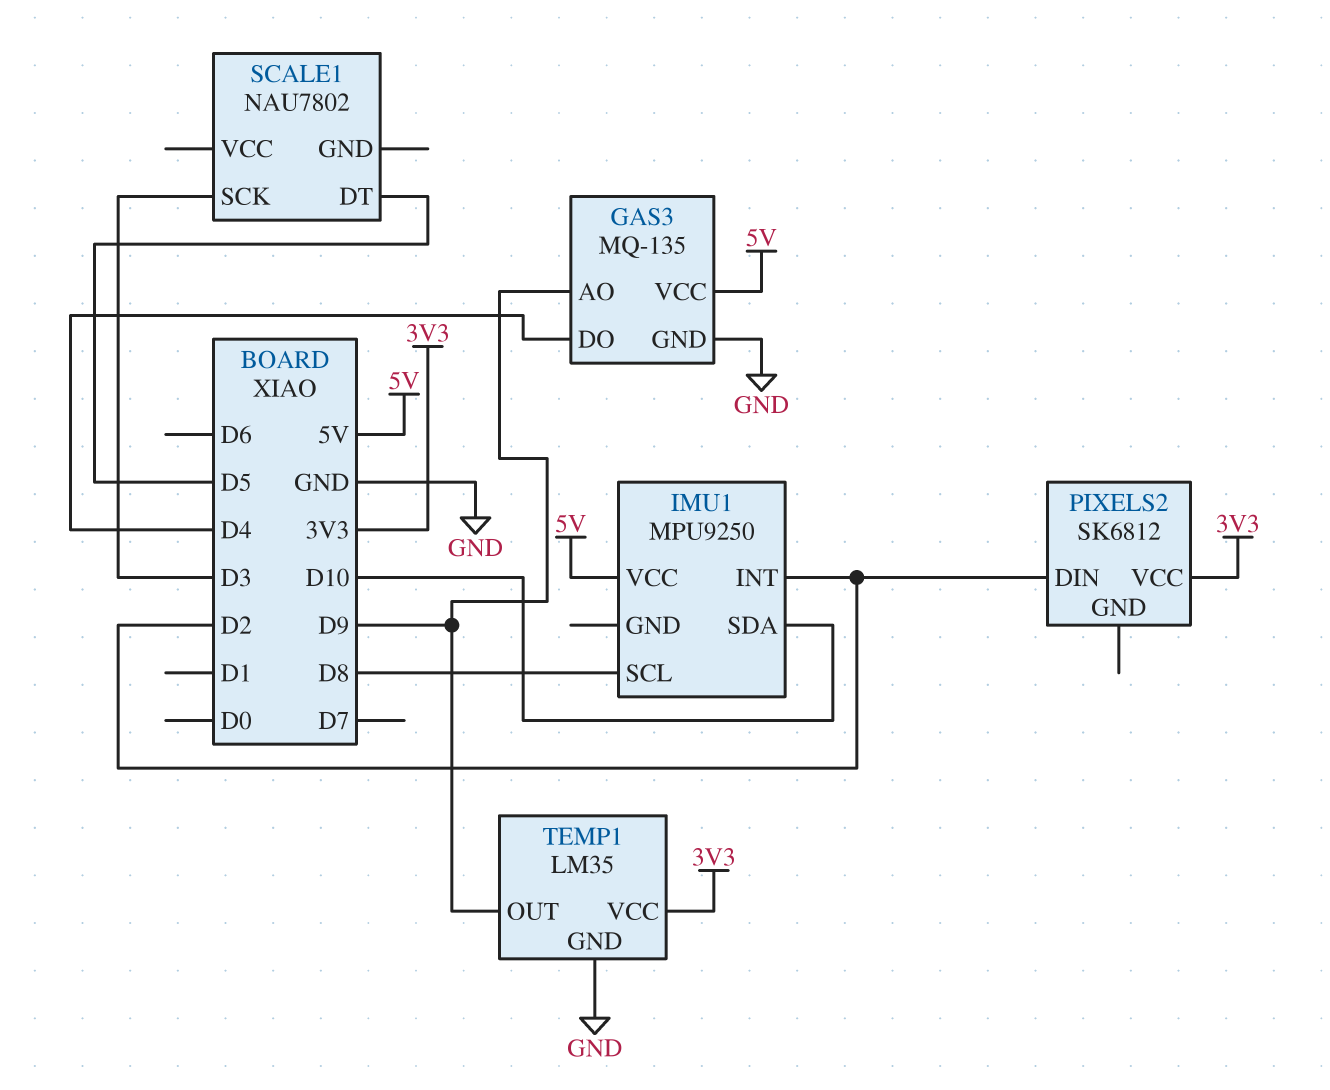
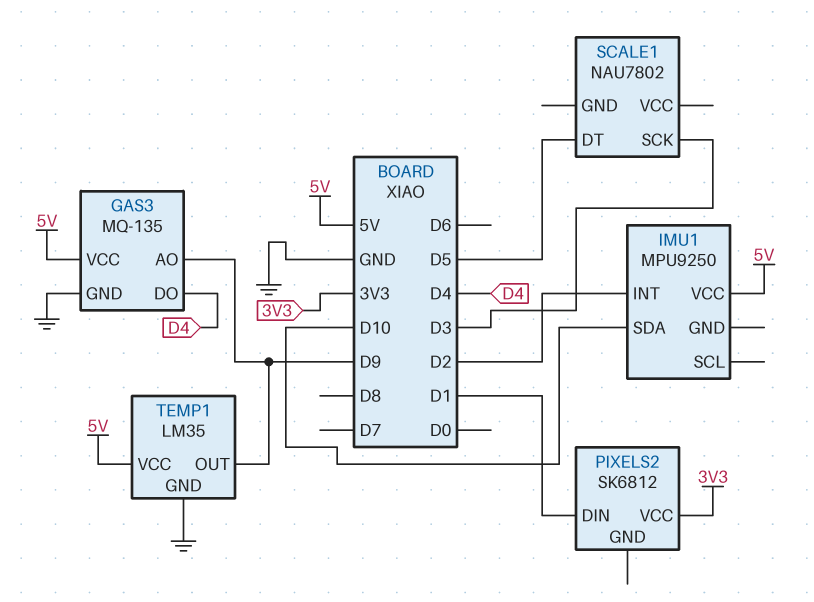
IMU1 pin SCL: D8 -> none
PIXELS2 pin DIN: D2 -> D1
TEMP1 pin VCC: 3V3 -> 5V

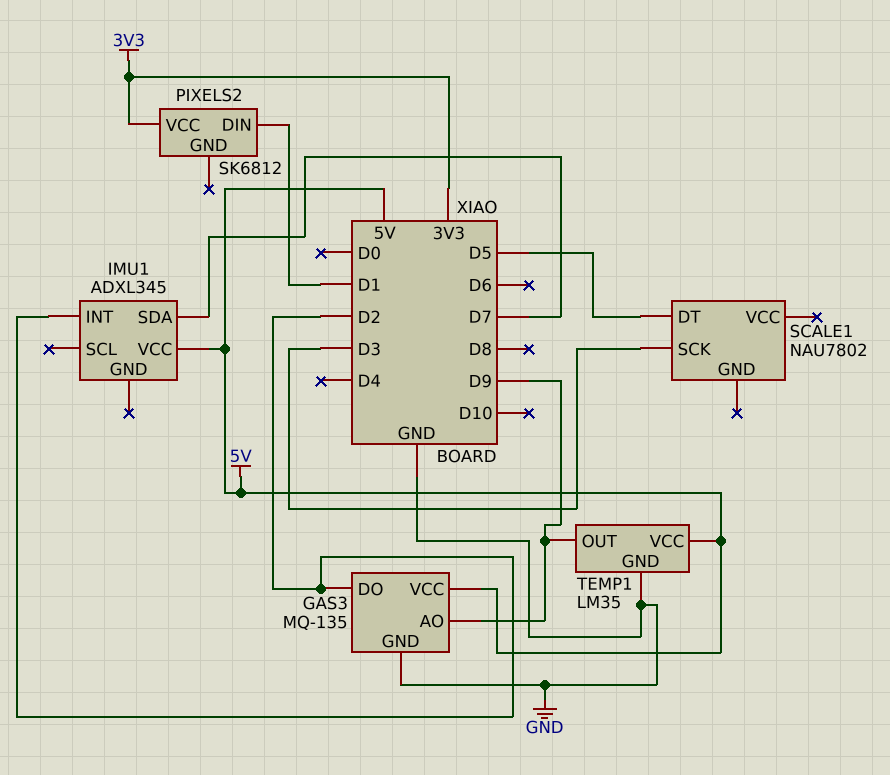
GAS3 pin DO: D4 -> D2
IMU1: MPU9250 -> ADXL345
IMU1 pin SDA: D10 -> D7

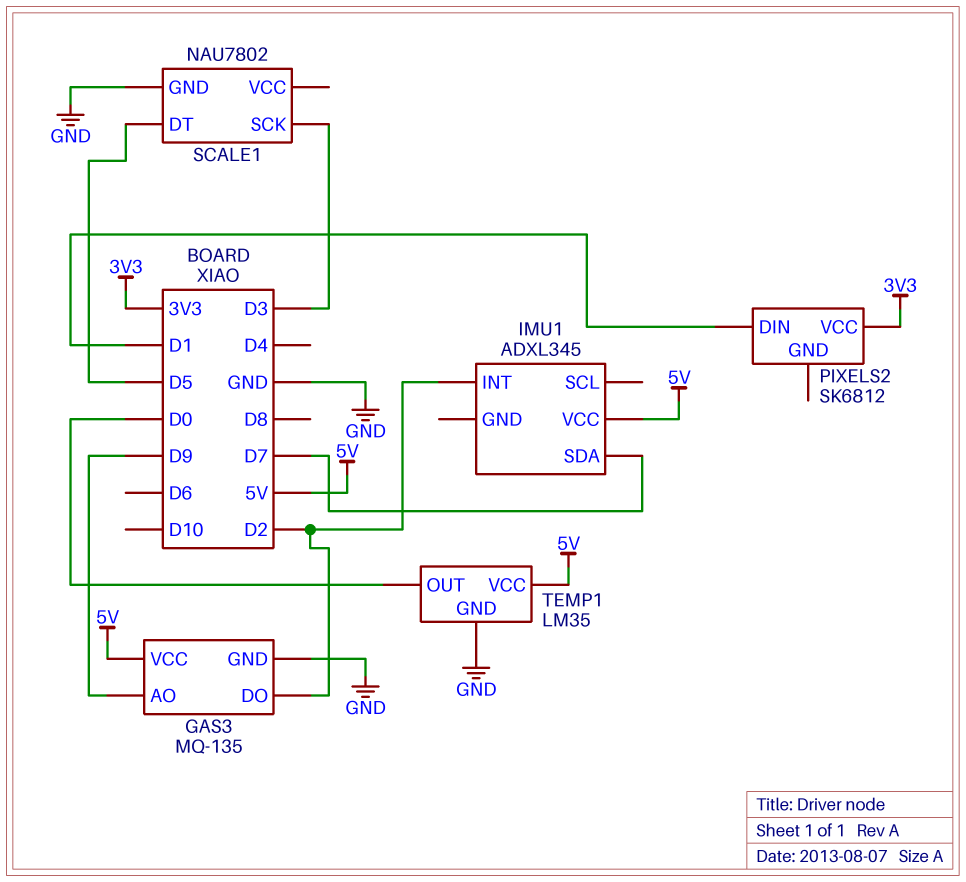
SCALE1 pin GND: none -> GND
TEMP1 pin OUT: D9 -> D0

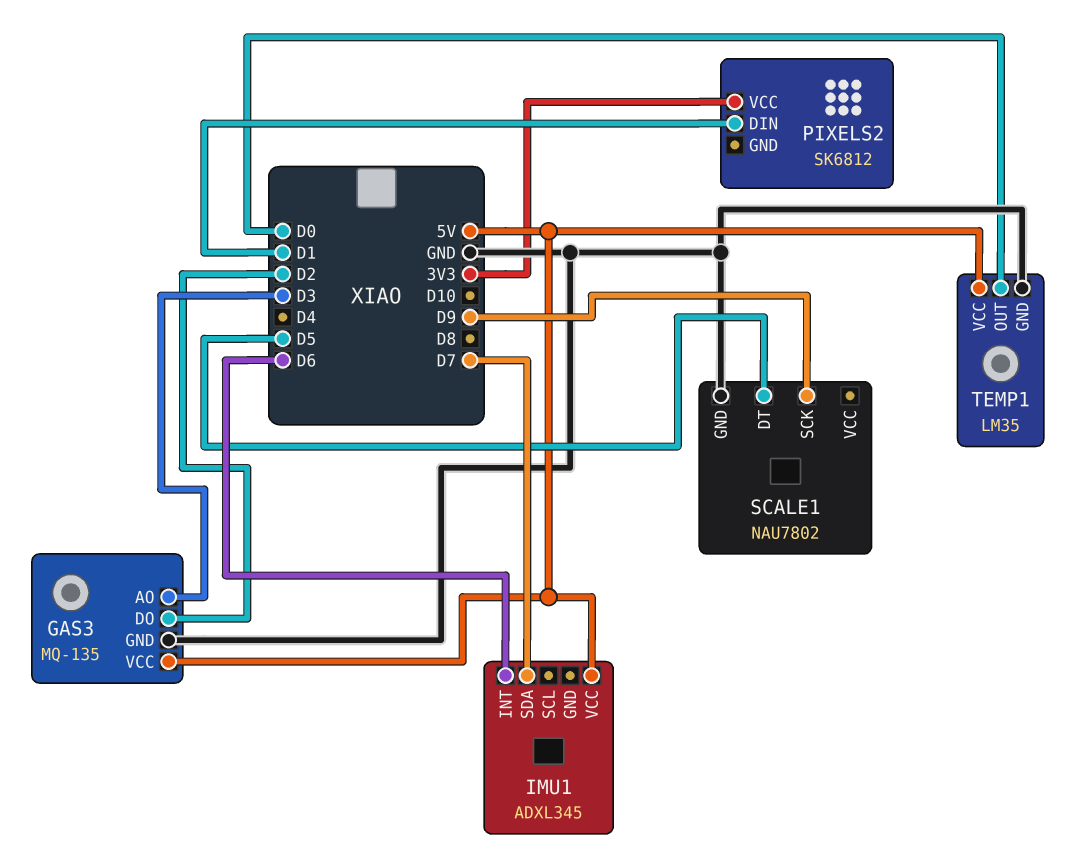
GAS3 pin AO: D9 -> D3
IMU1 pin INT: D2 -> D6
SCALE1 pin SCK: D3 -> D9

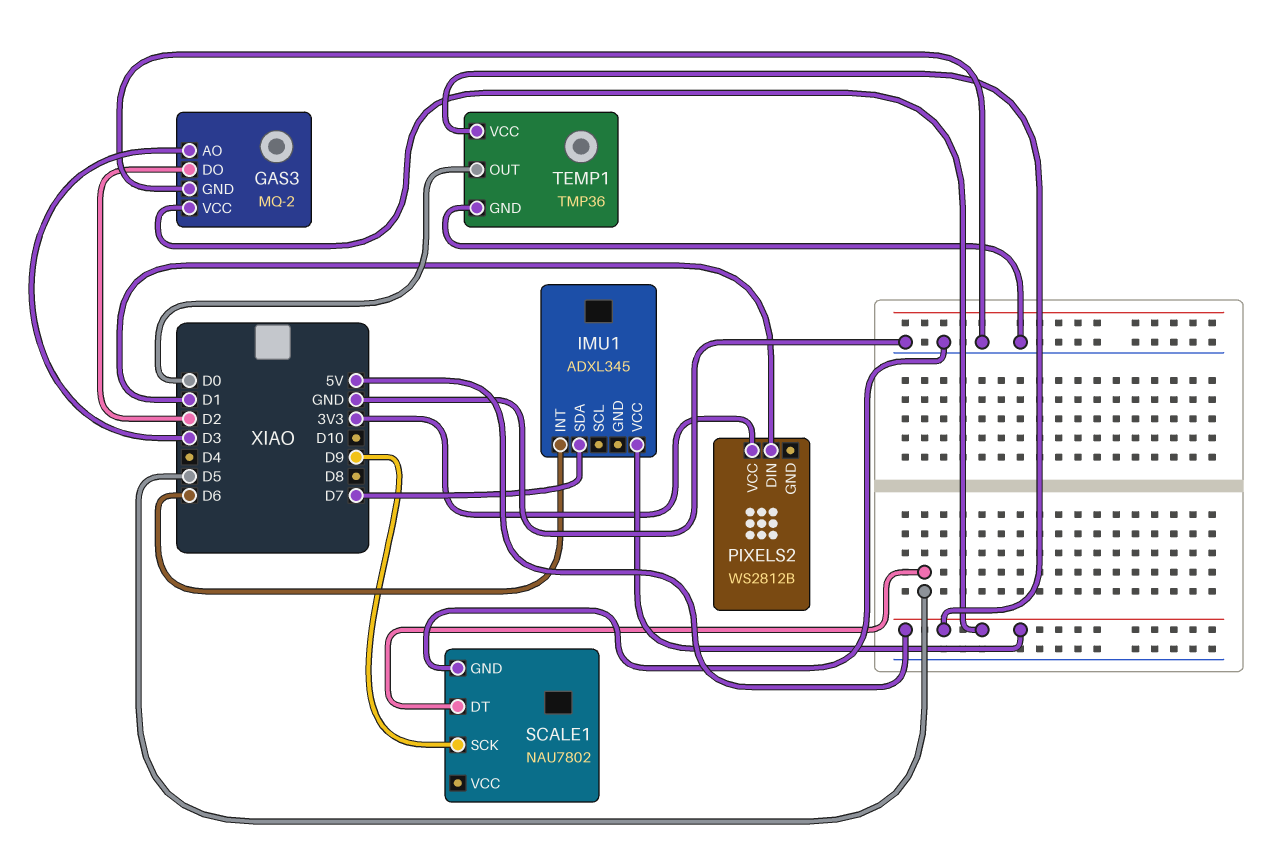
GAS3: MQ-135 -> MQ-2
PIXELS2: SK6812 -> WS2812B
TEMP1: LM35 -> TMP36

